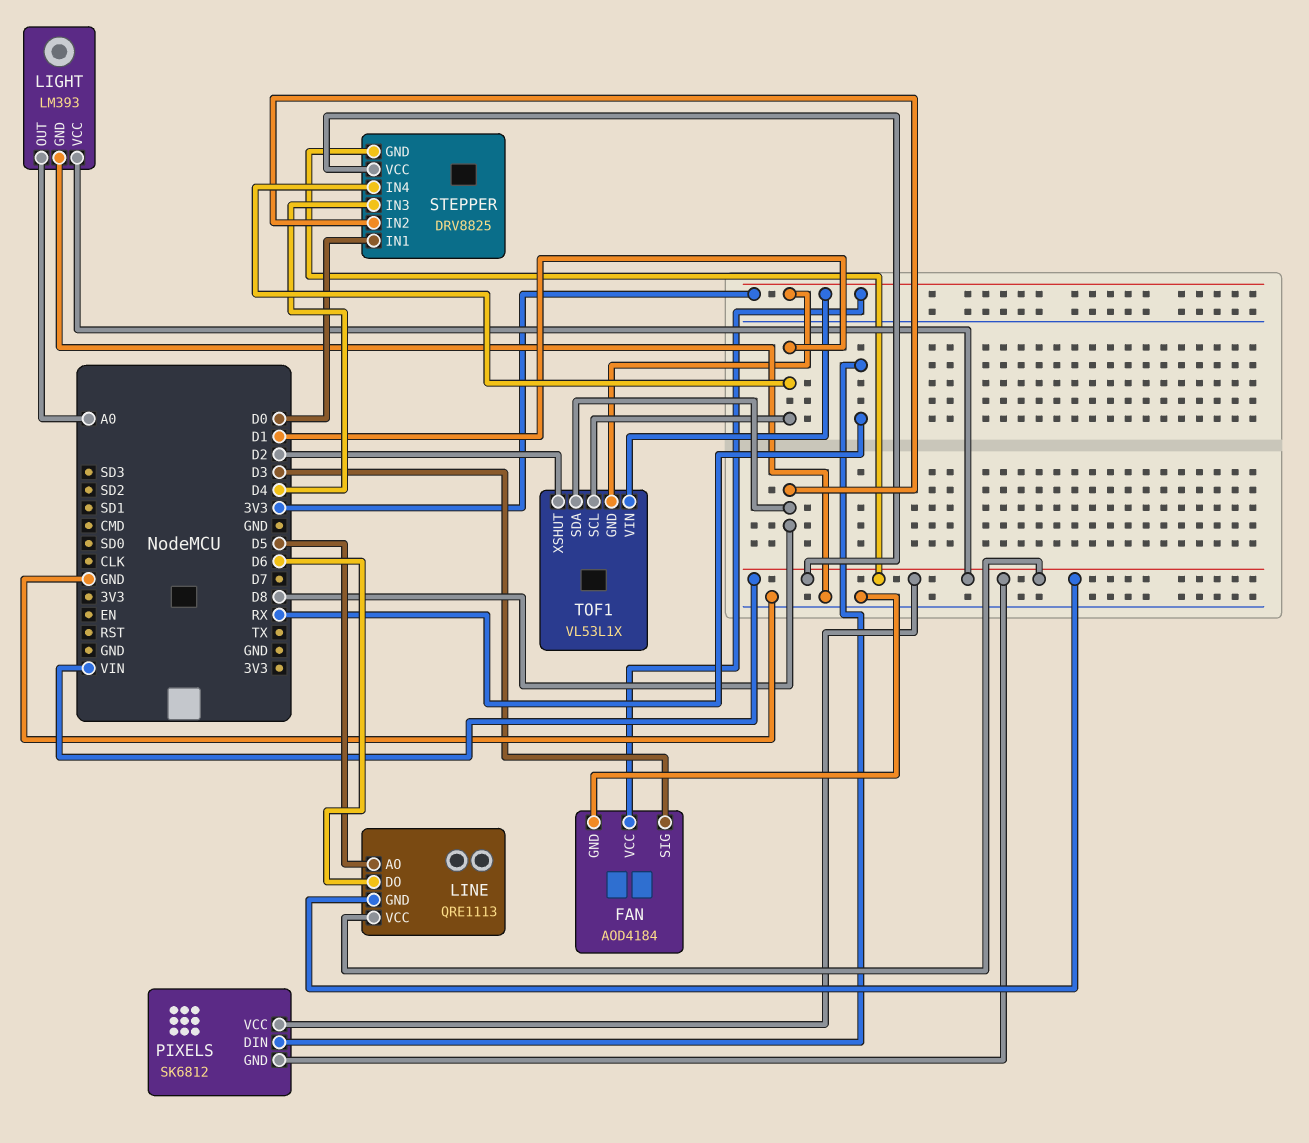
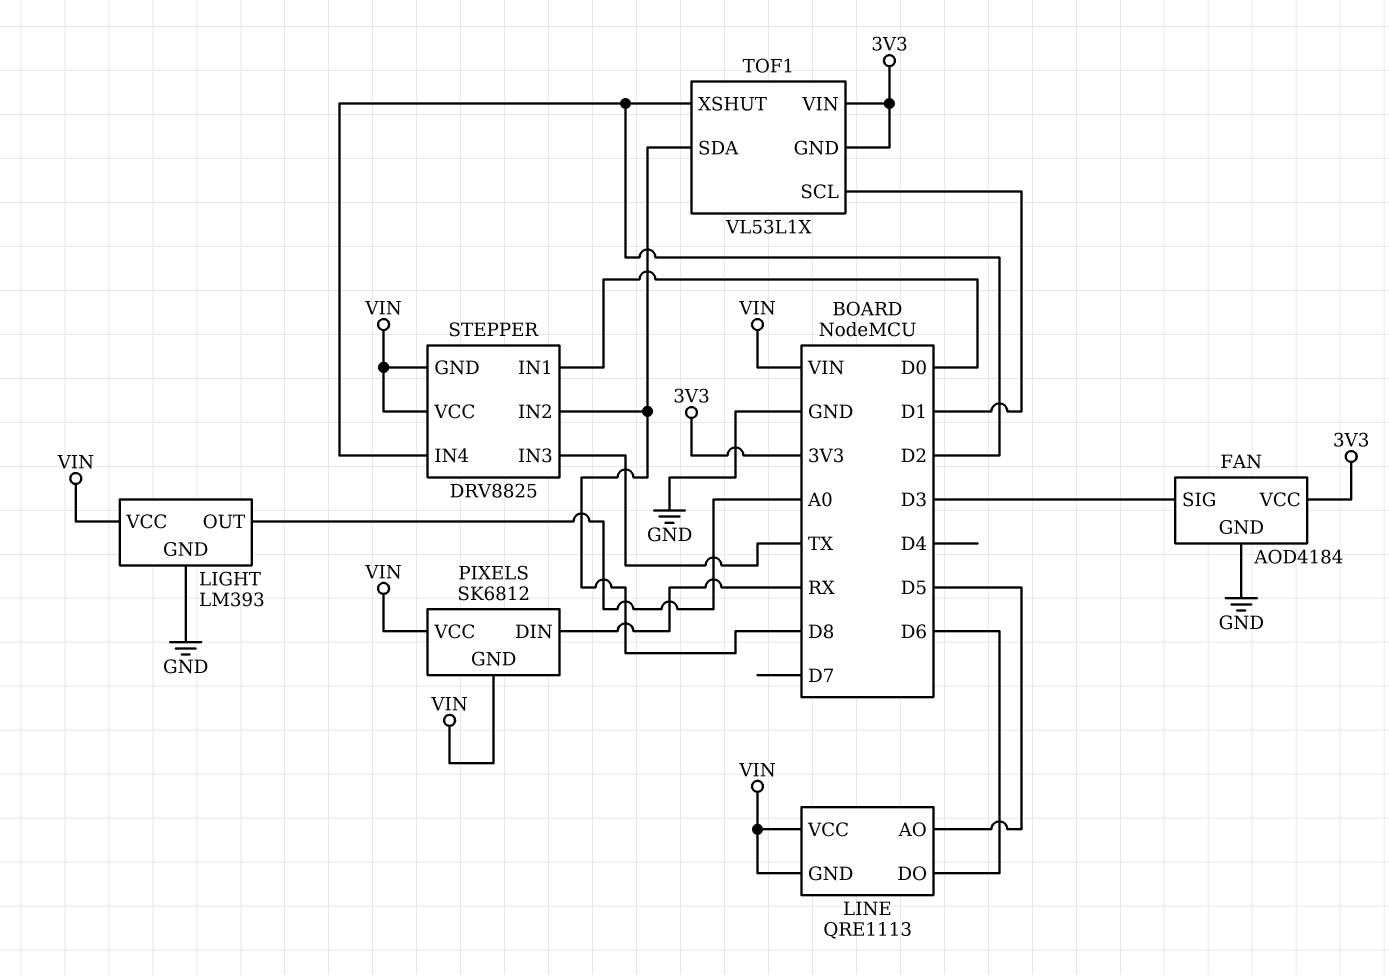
STEPPER pin IN3: D4 -> TX
STEPPER pin IN4: D1 -> D2

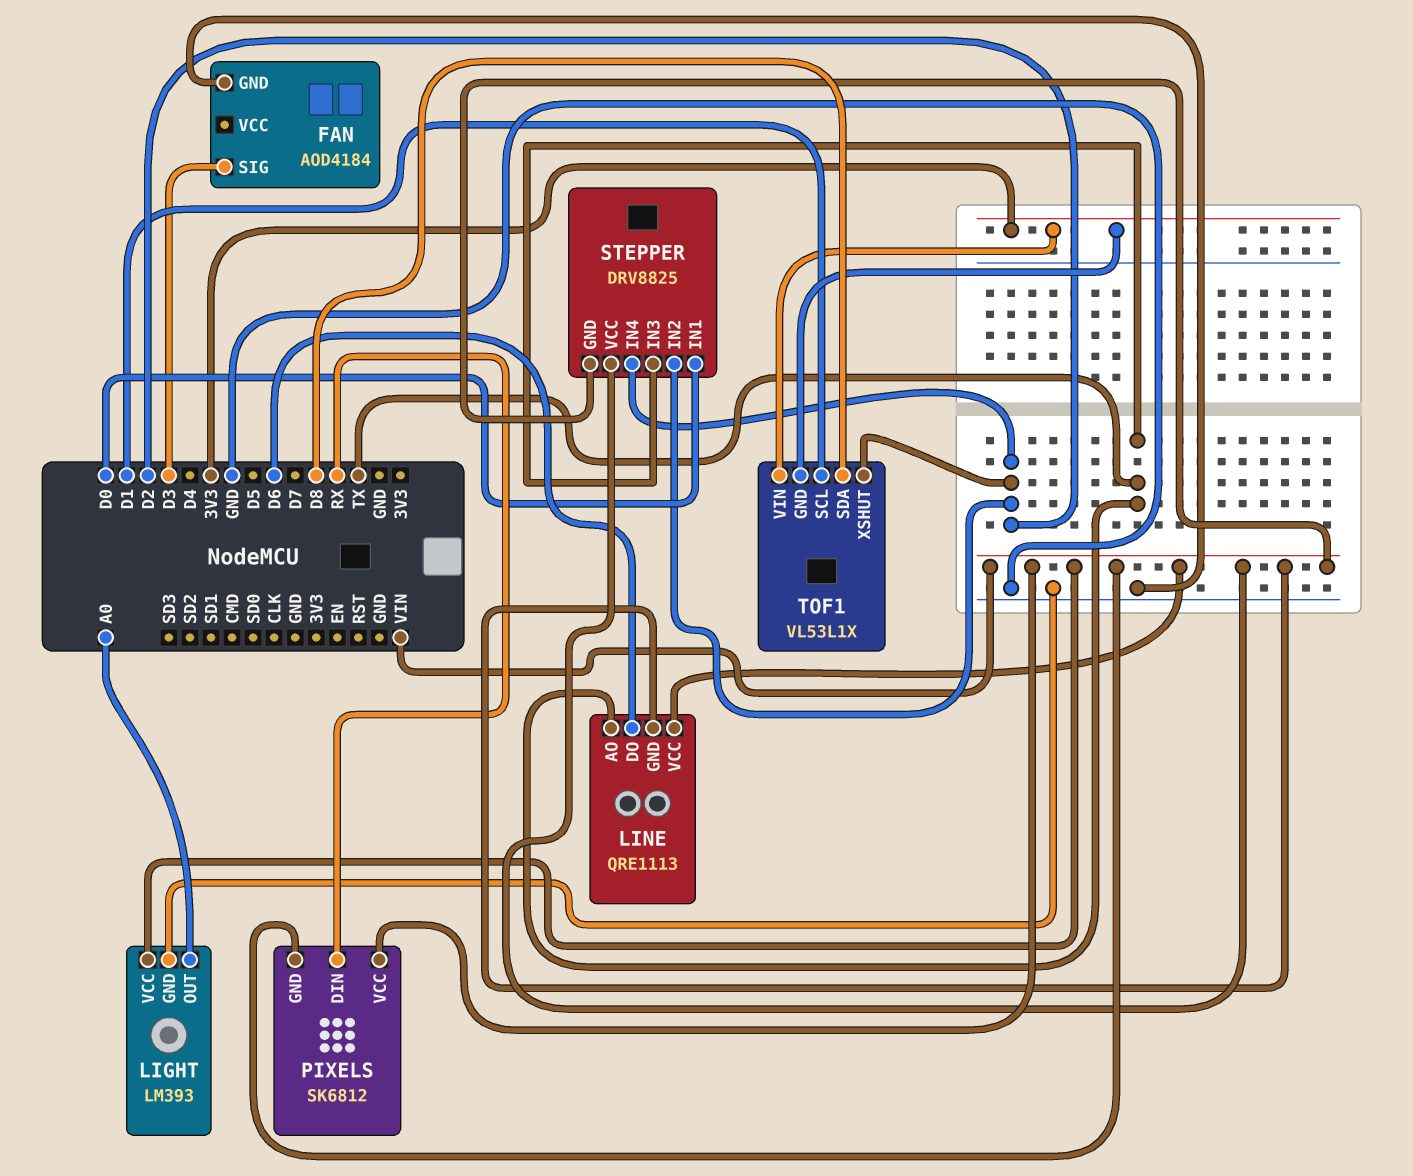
FAN pin VCC: 3V3 -> none
LINE pin AO: D5 -> TX
STEPPER pin IN2: D8 -> D2

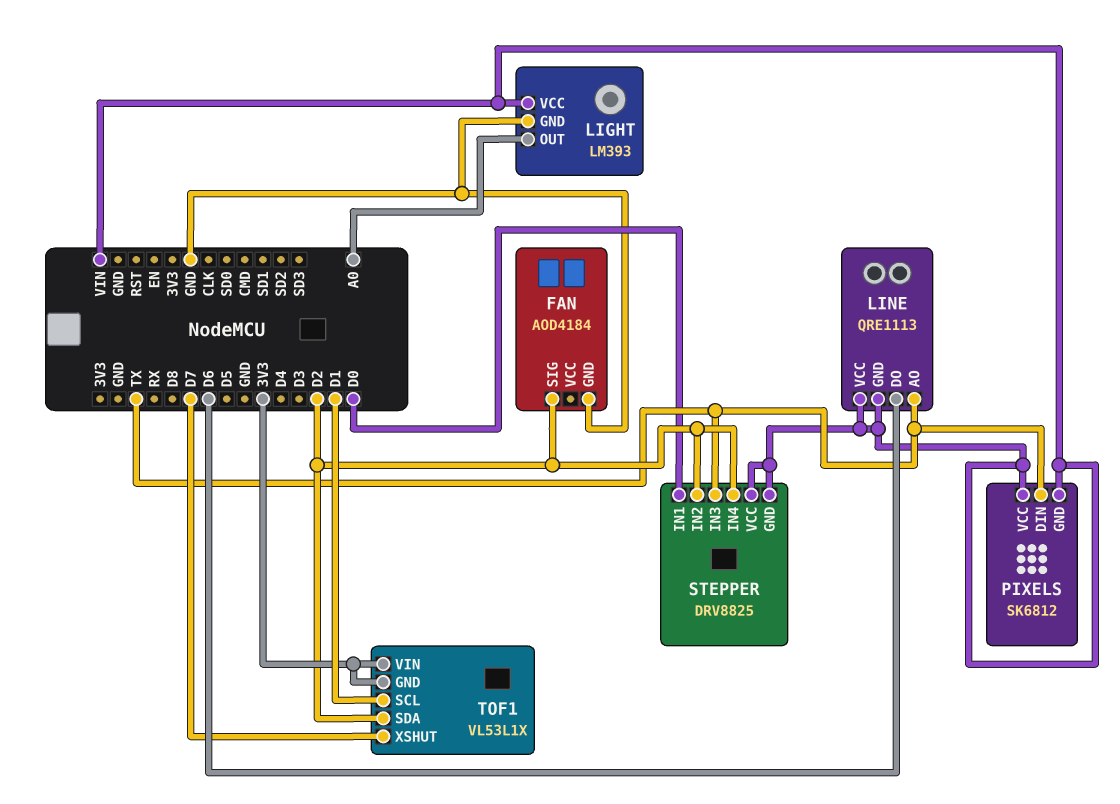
FAN pin SIG: D3 -> D2
PIXELS pin DIN: RX -> TX
TOF1 pin SDA: D8 -> D2
TOF1 pin XSHUT: D2 -> D7

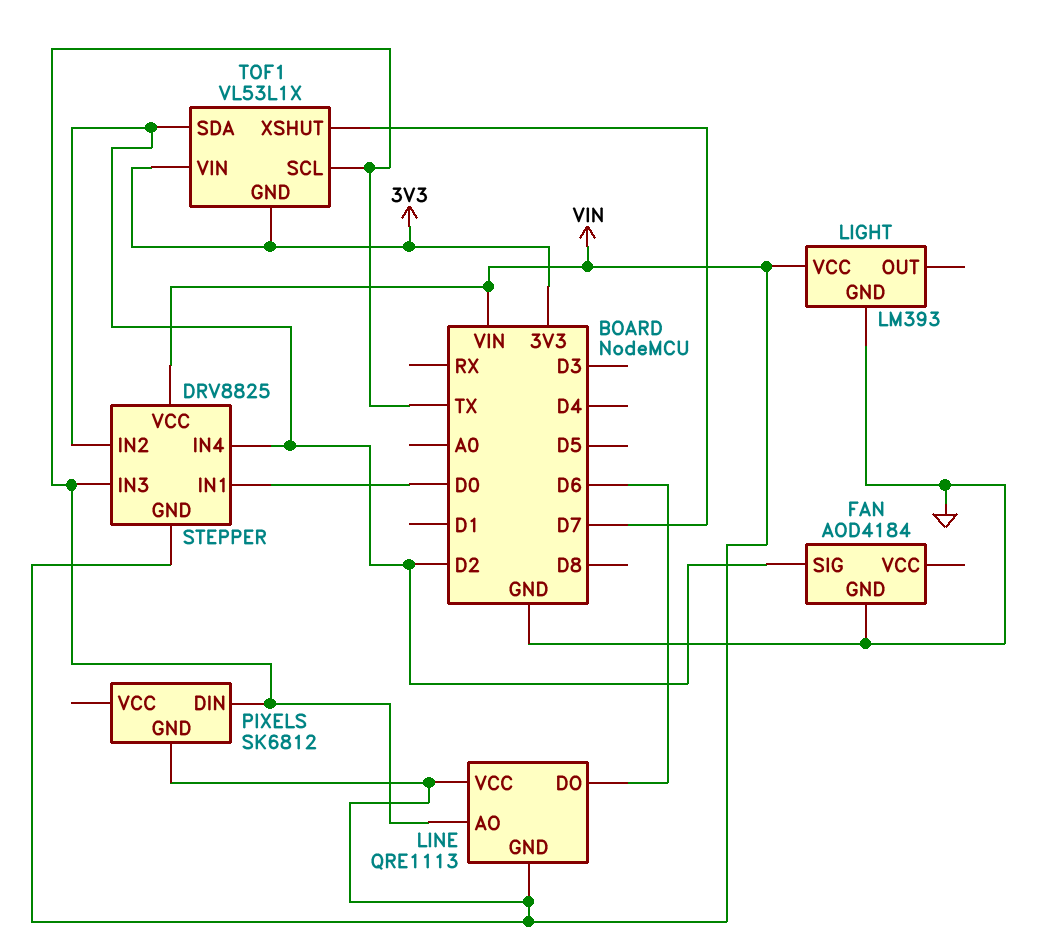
LIGHT pin OUT: A0 -> none
PIXELS pin VCC: VIN -> none
TOF1 pin SCL: D1 -> TX

